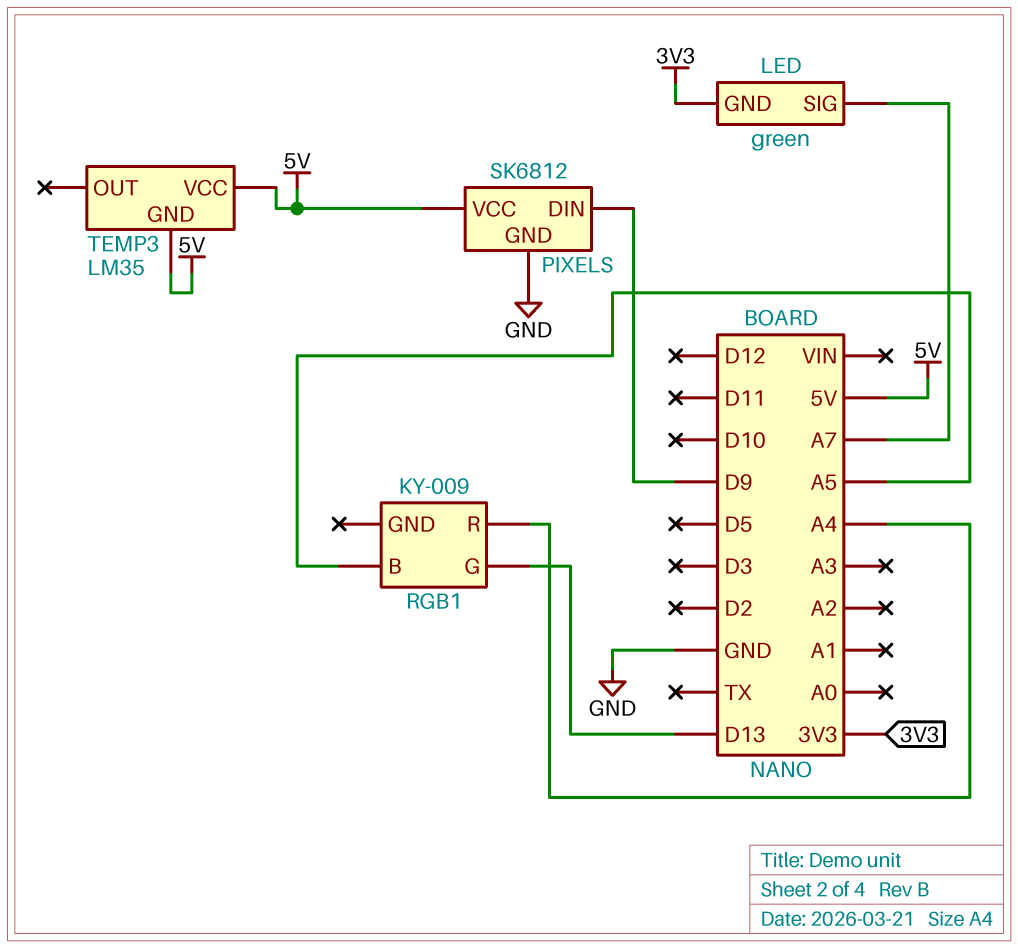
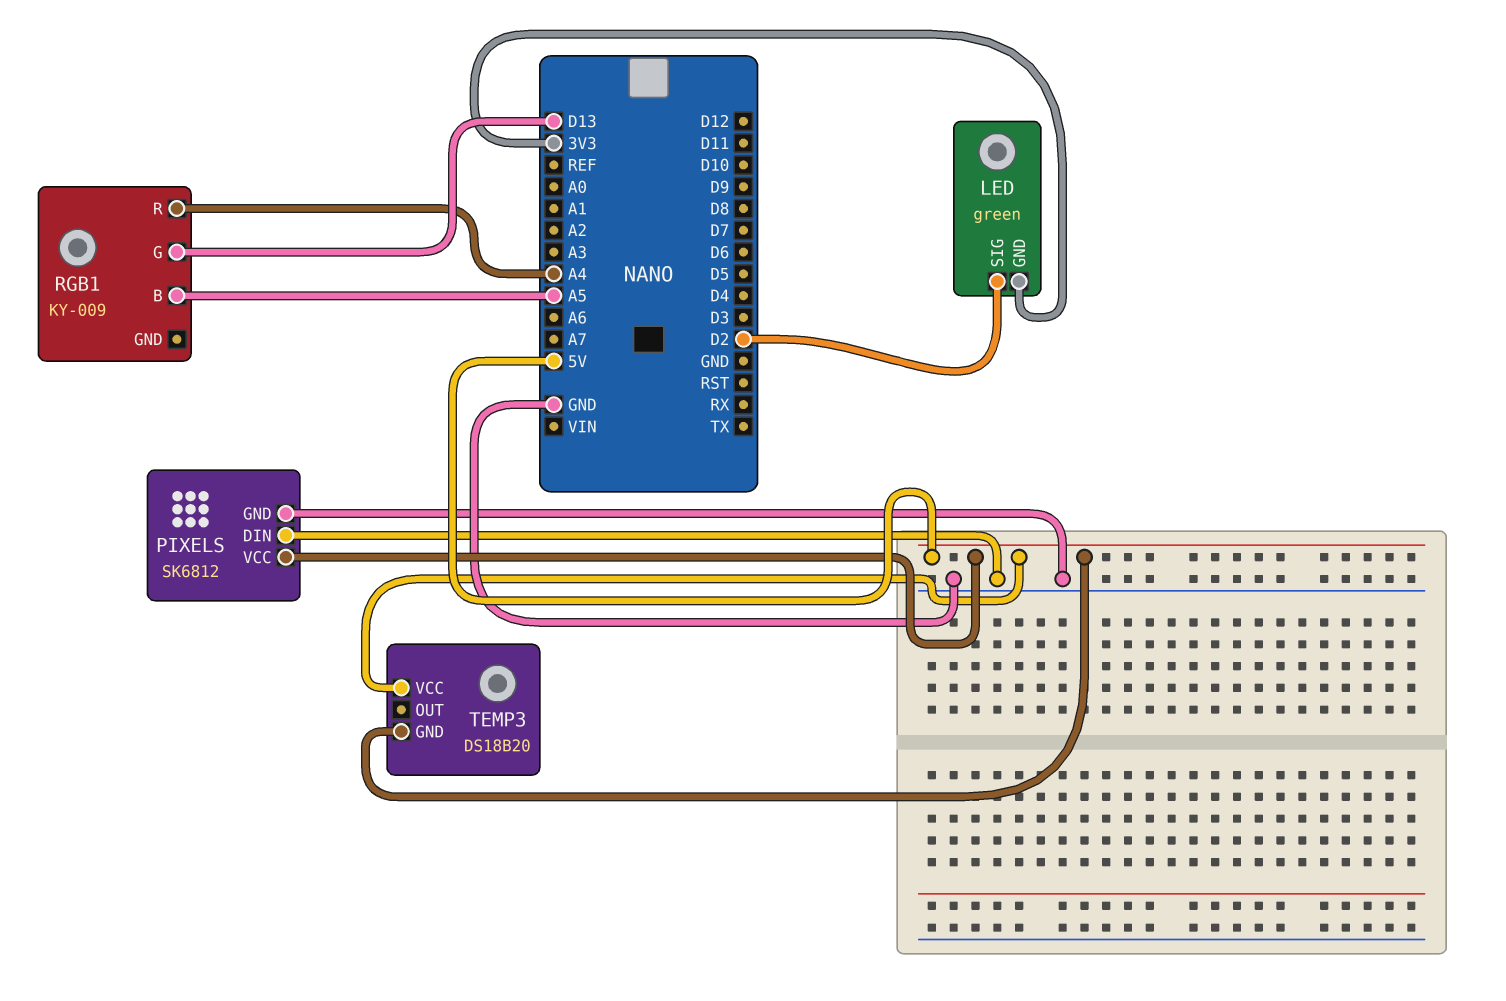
LED pin SIG: A7 -> D2
PIXELS pin DIN: D9 -> GND
TEMP3: LM35 -> DS18B20

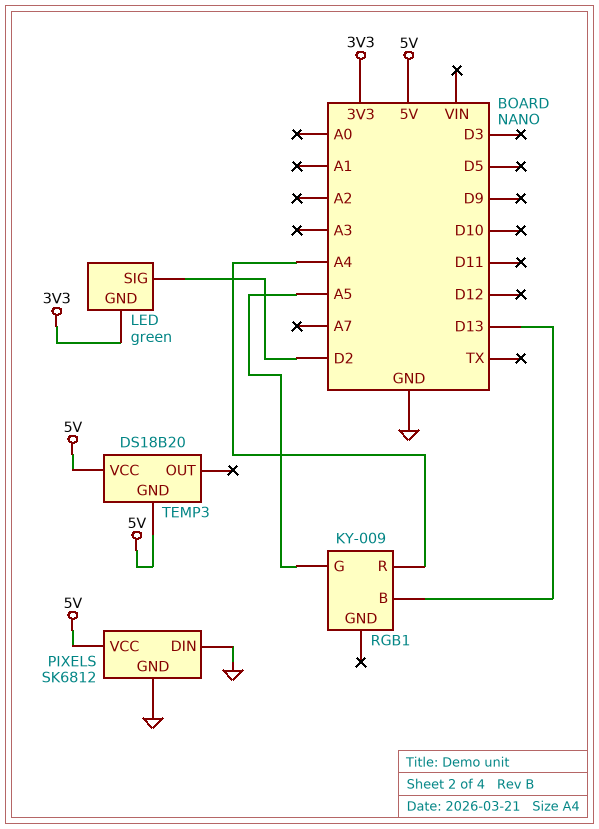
RGB1 pin B: A5 -> D13
RGB1 pin G: D13 -> A5

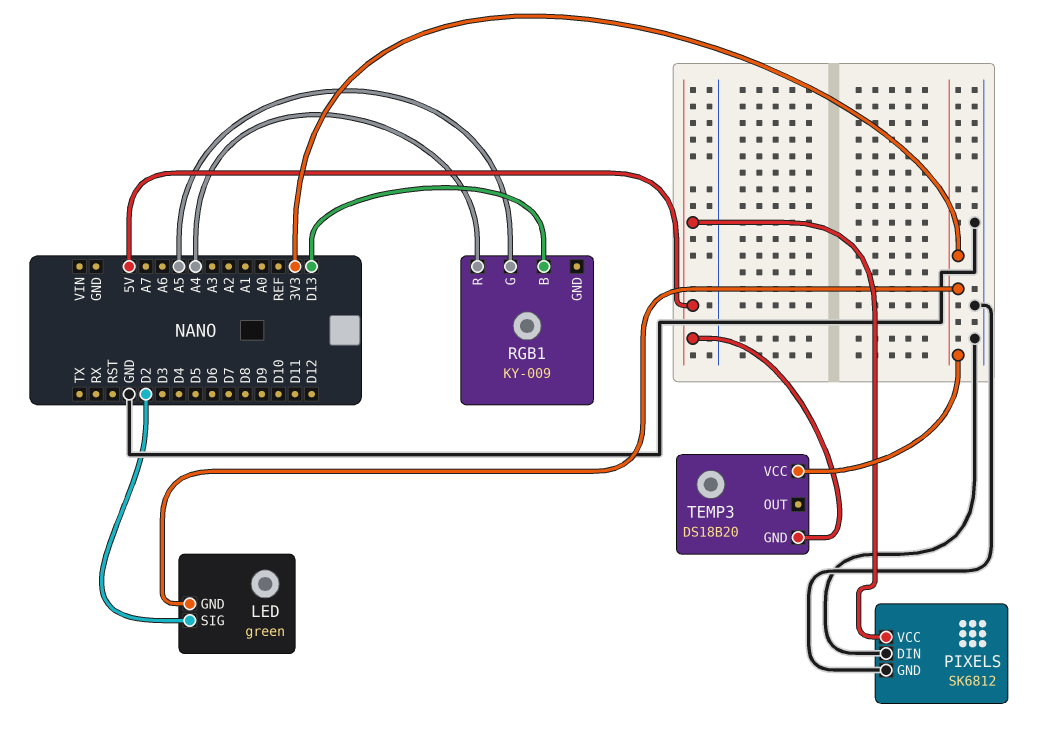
TEMP3 pin VCC: 5V -> 3V3

